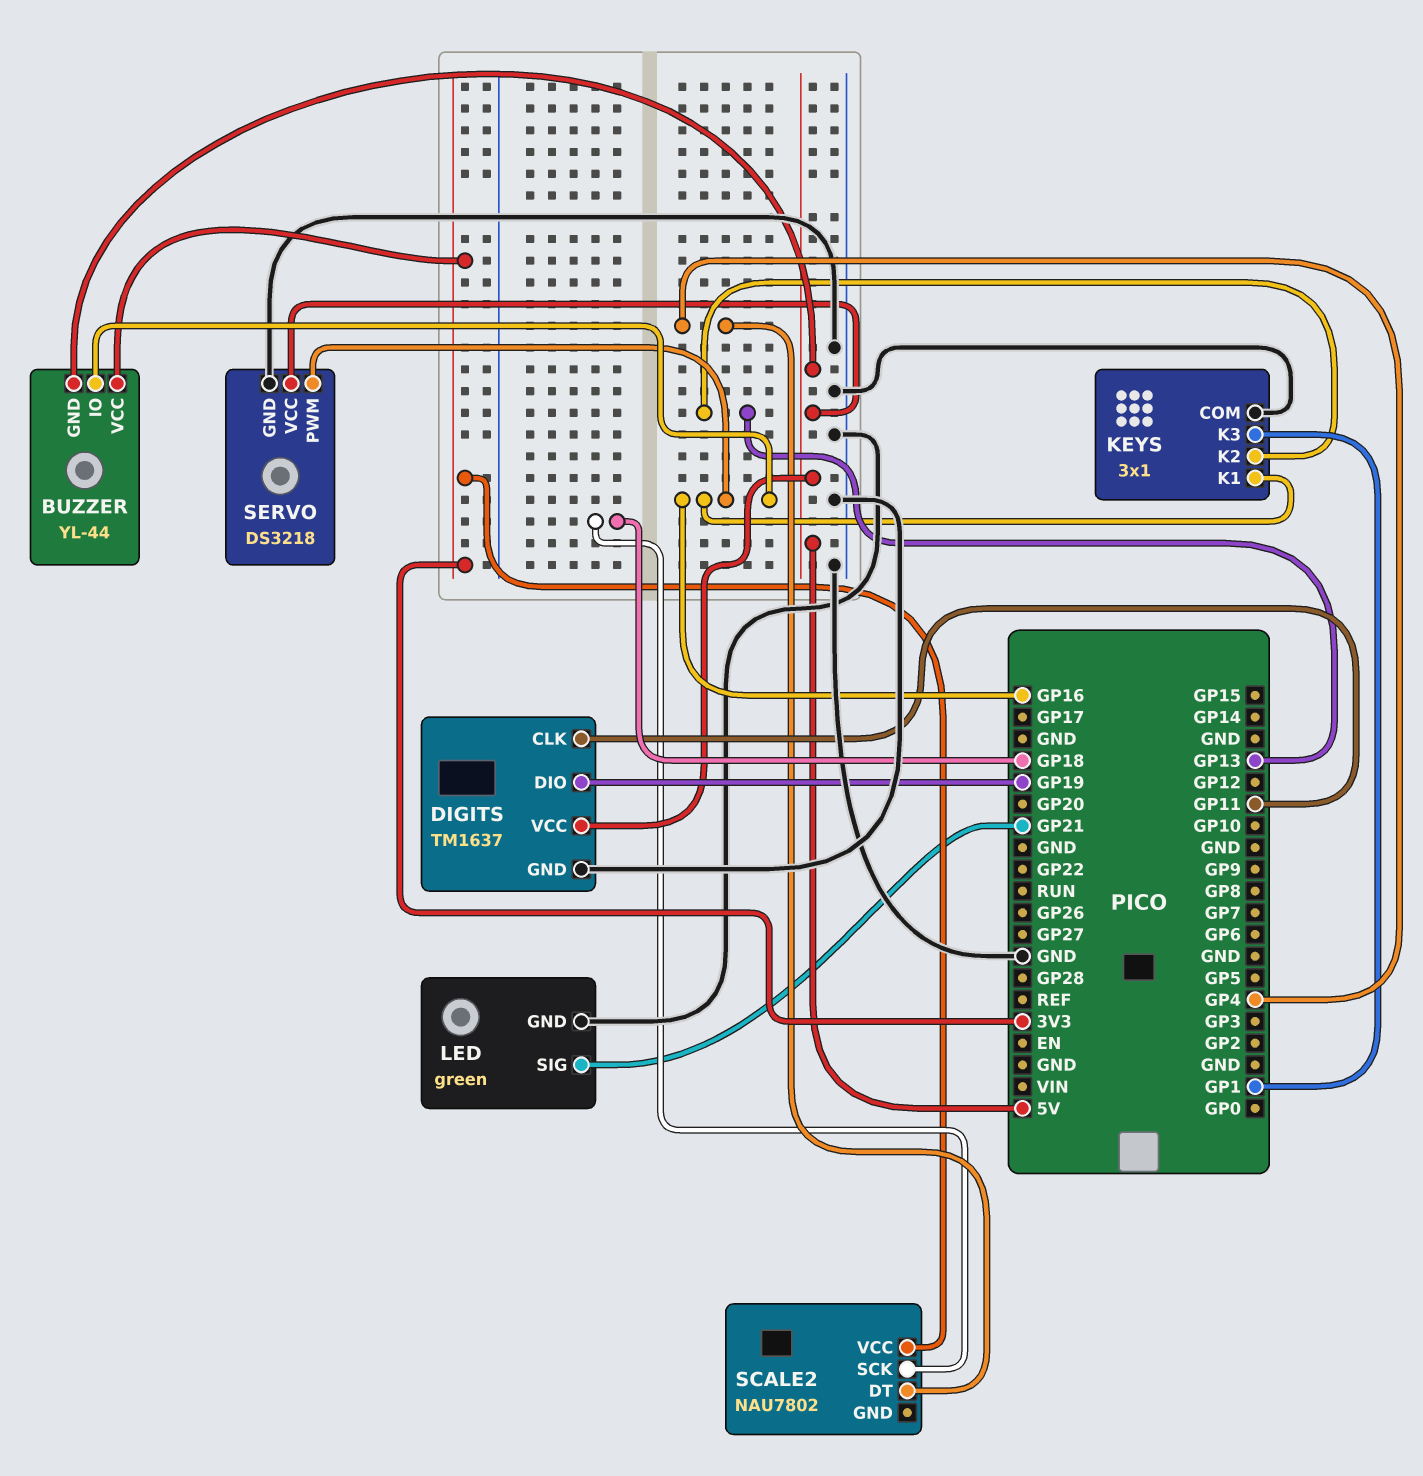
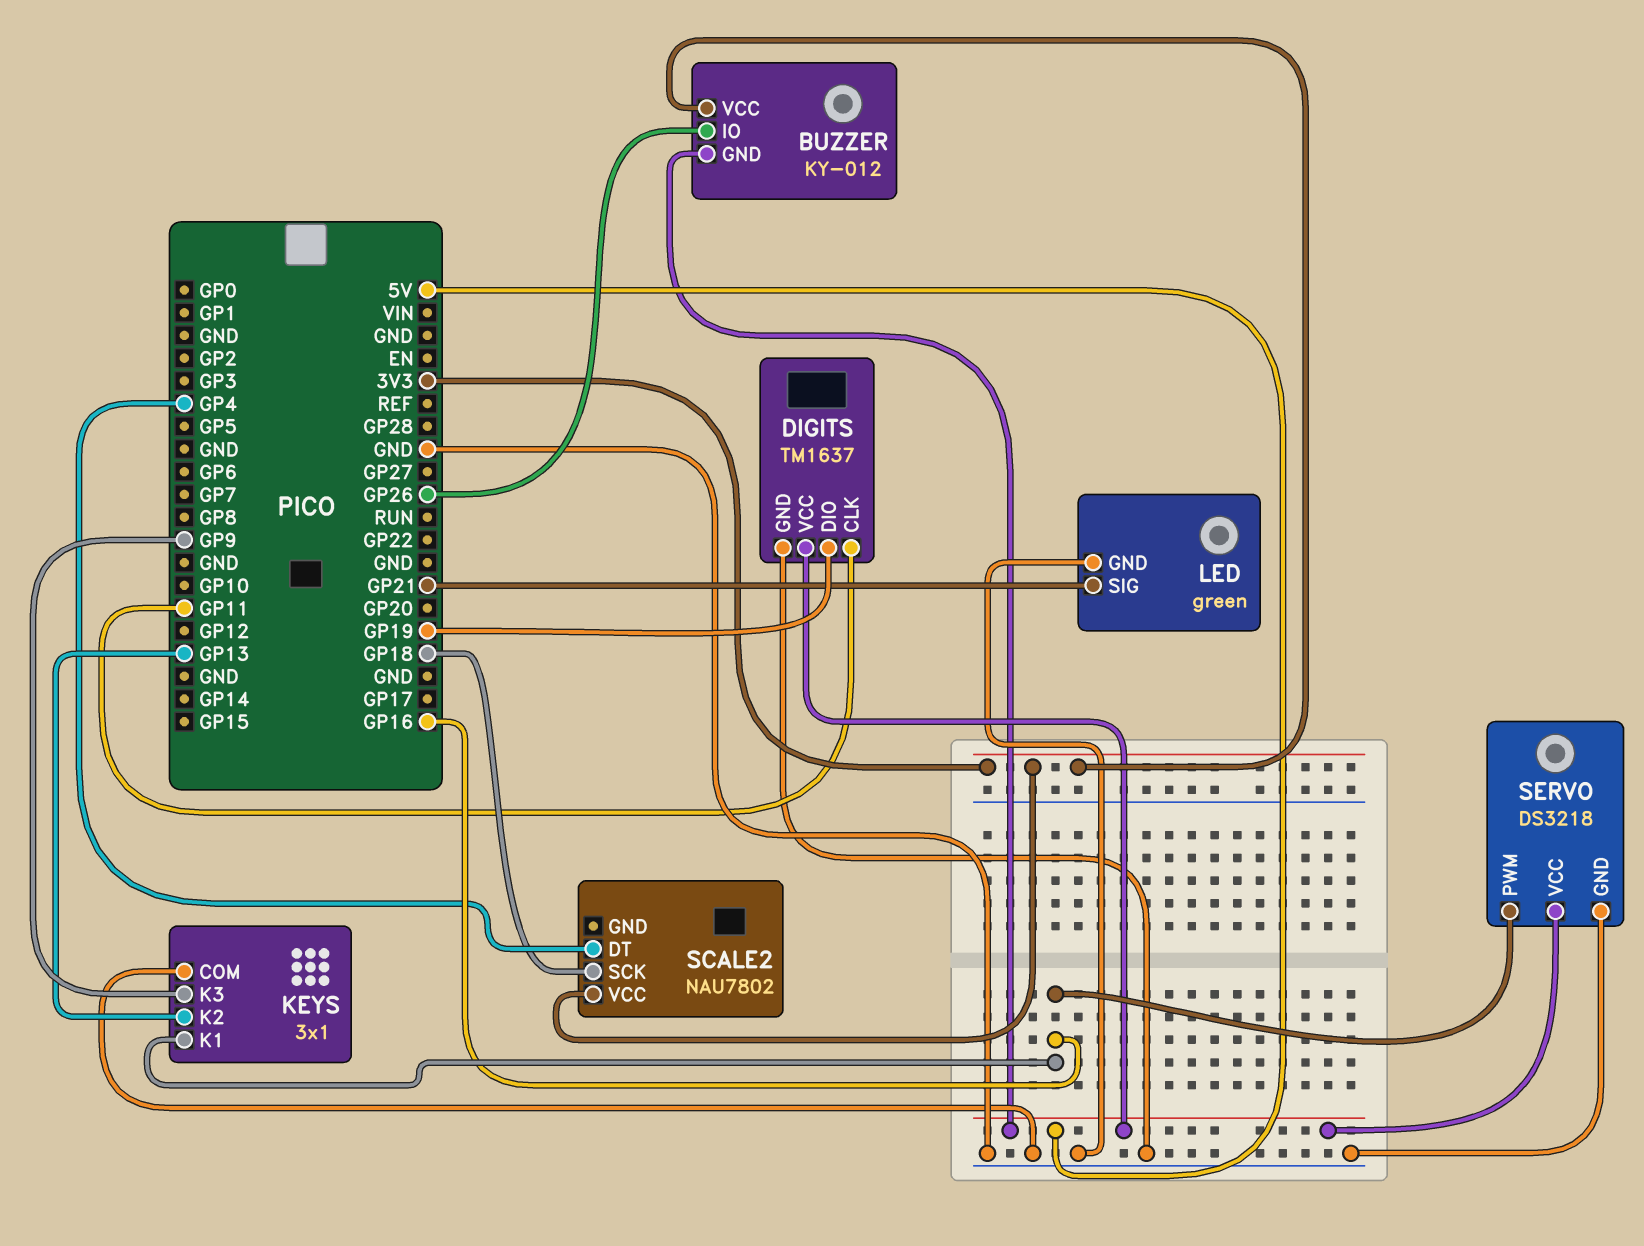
BUZZER: YL-44 -> KY-012
BUZZER pin IO: GP16 -> GP26
KEYS pin K3: GP1 -> GP9

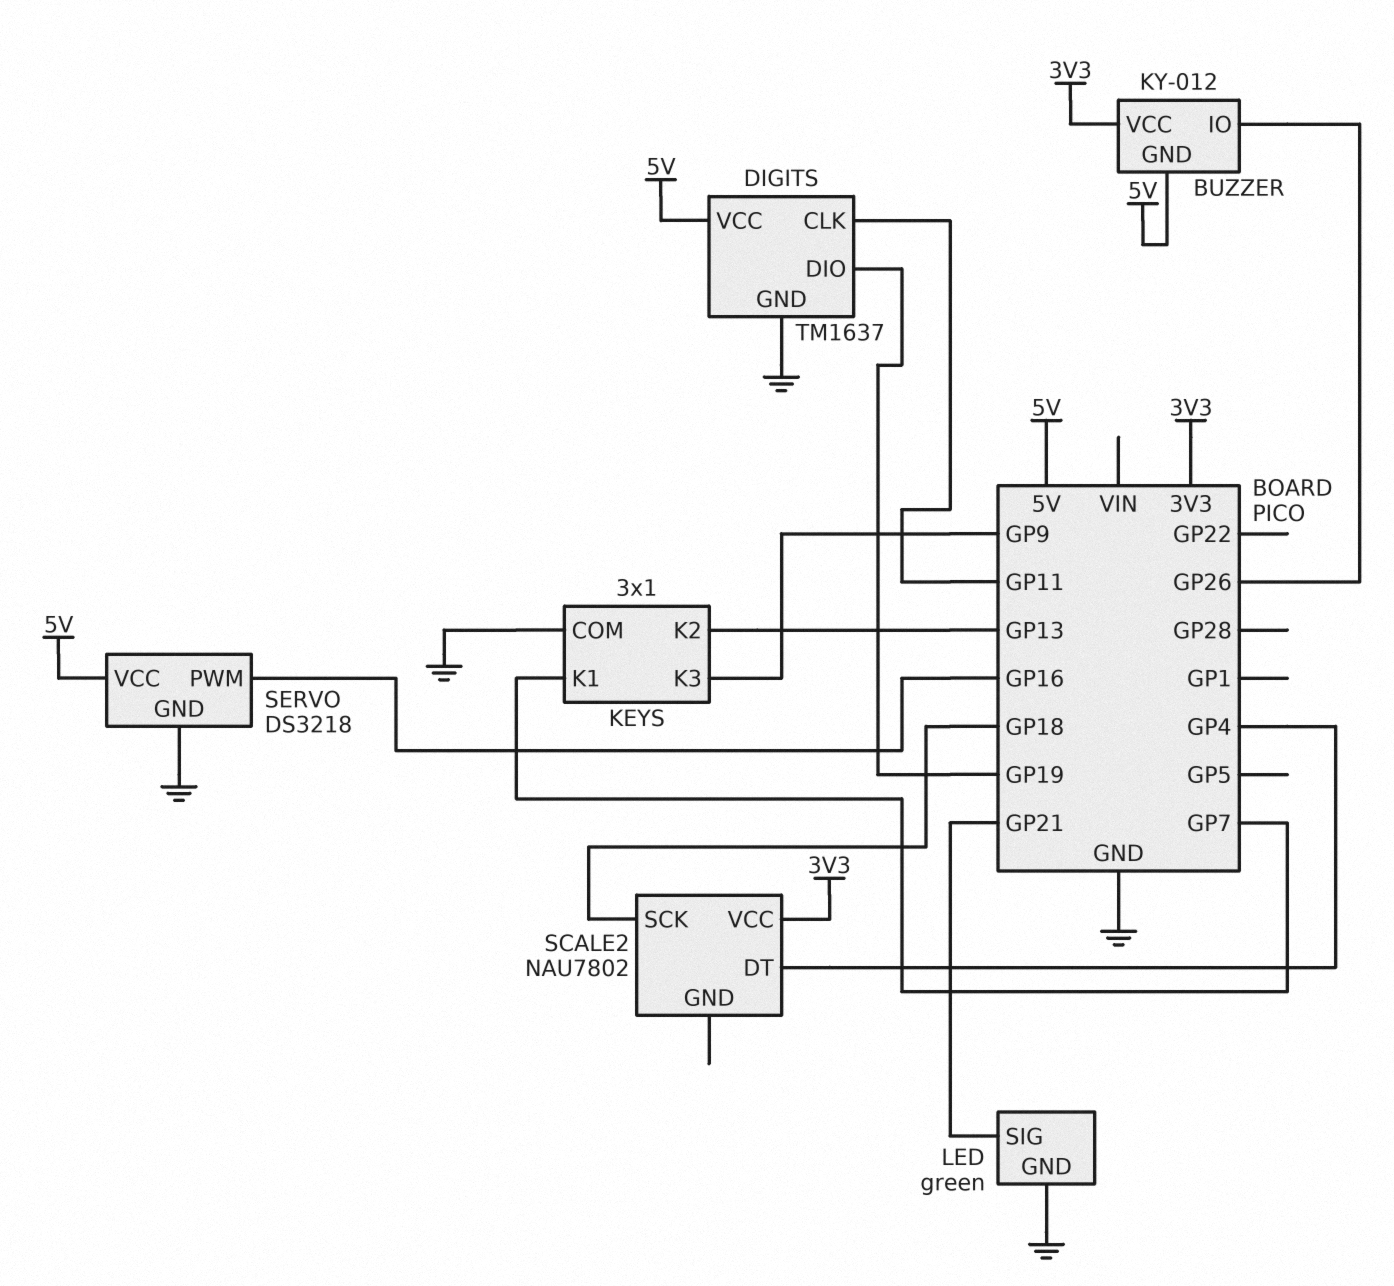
KEYS pin K1: GP16 -> GP7

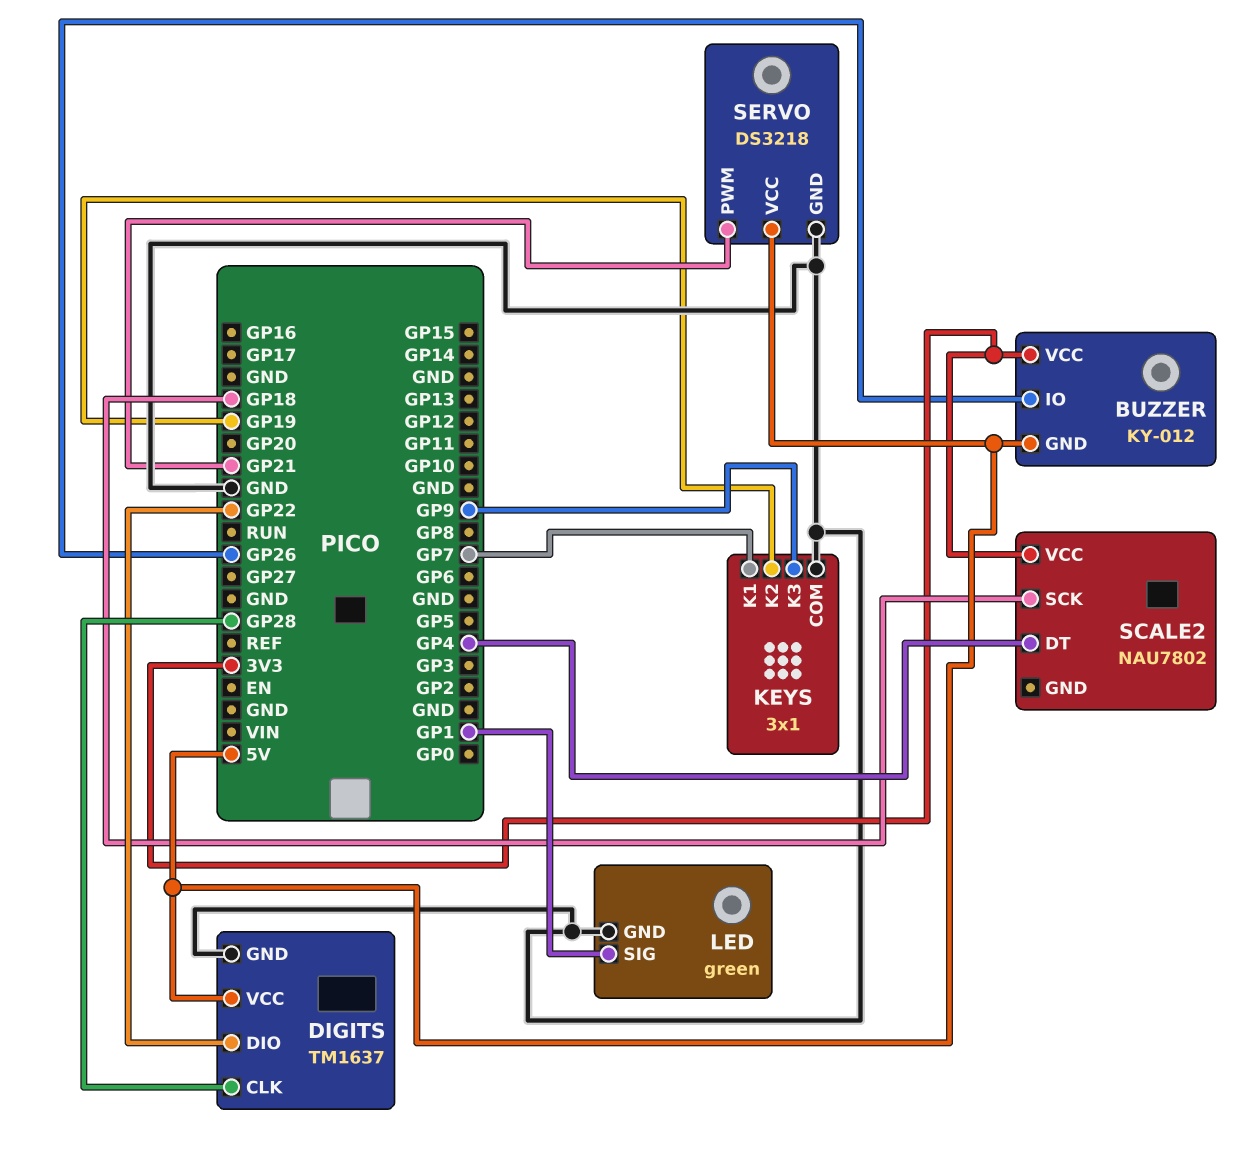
DIGITS pin CLK: GP11 -> GP28
DIGITS pin DIO: GP19 -> GP22
KEYS pin K2: GP13 -> GP19
LED pin SIG: GP21 -> GP1
SERVO pin PWM: GP16 -> GP21

